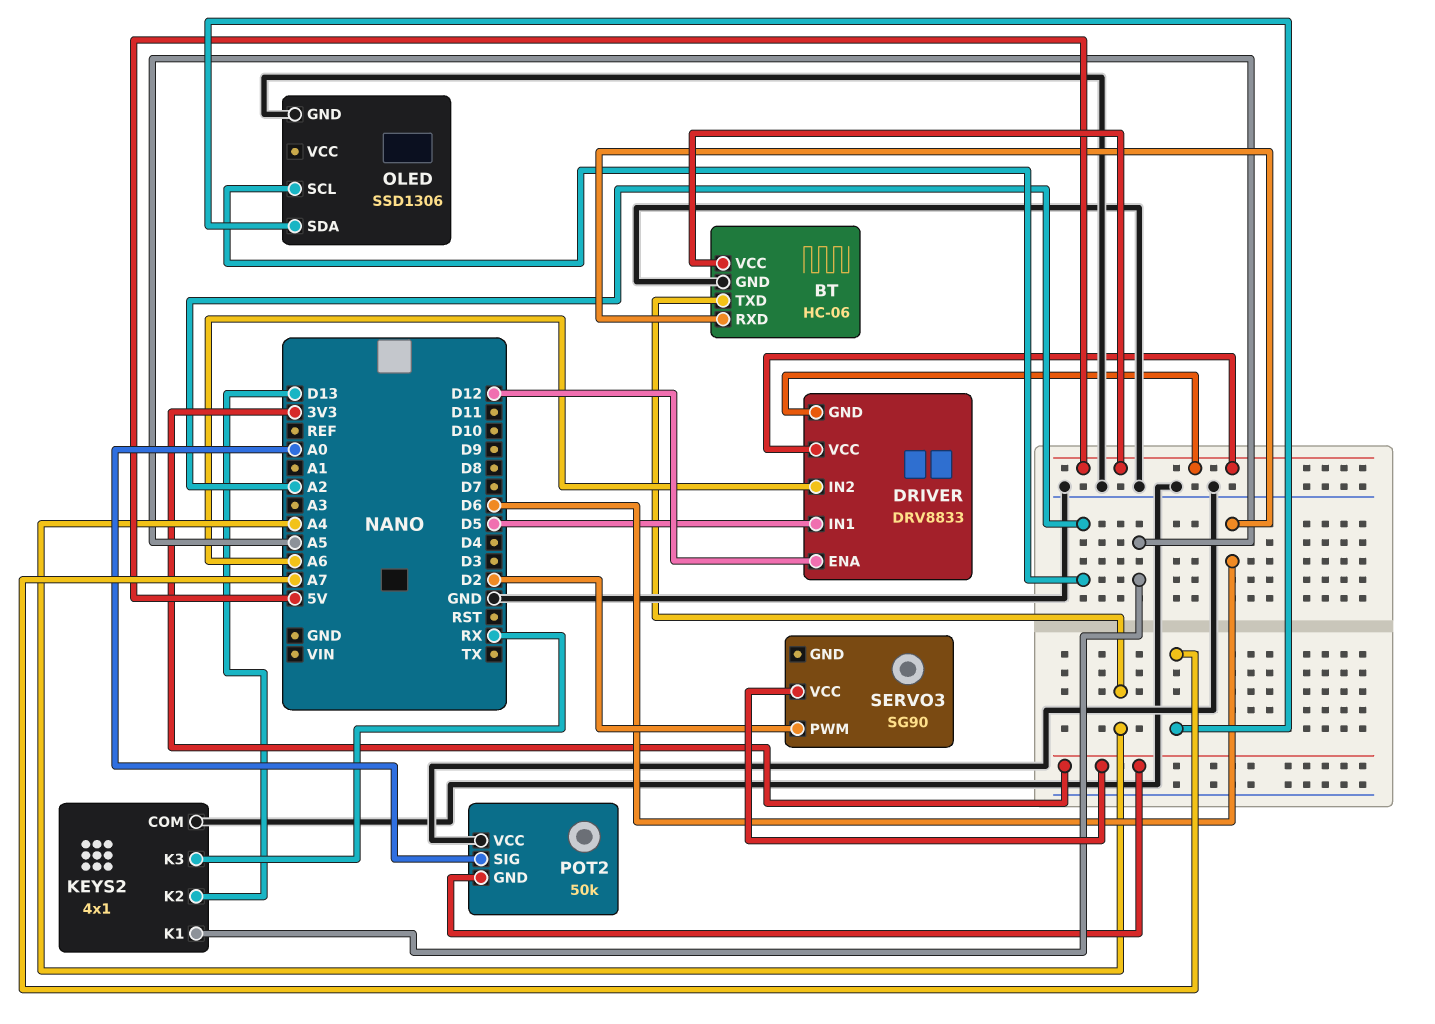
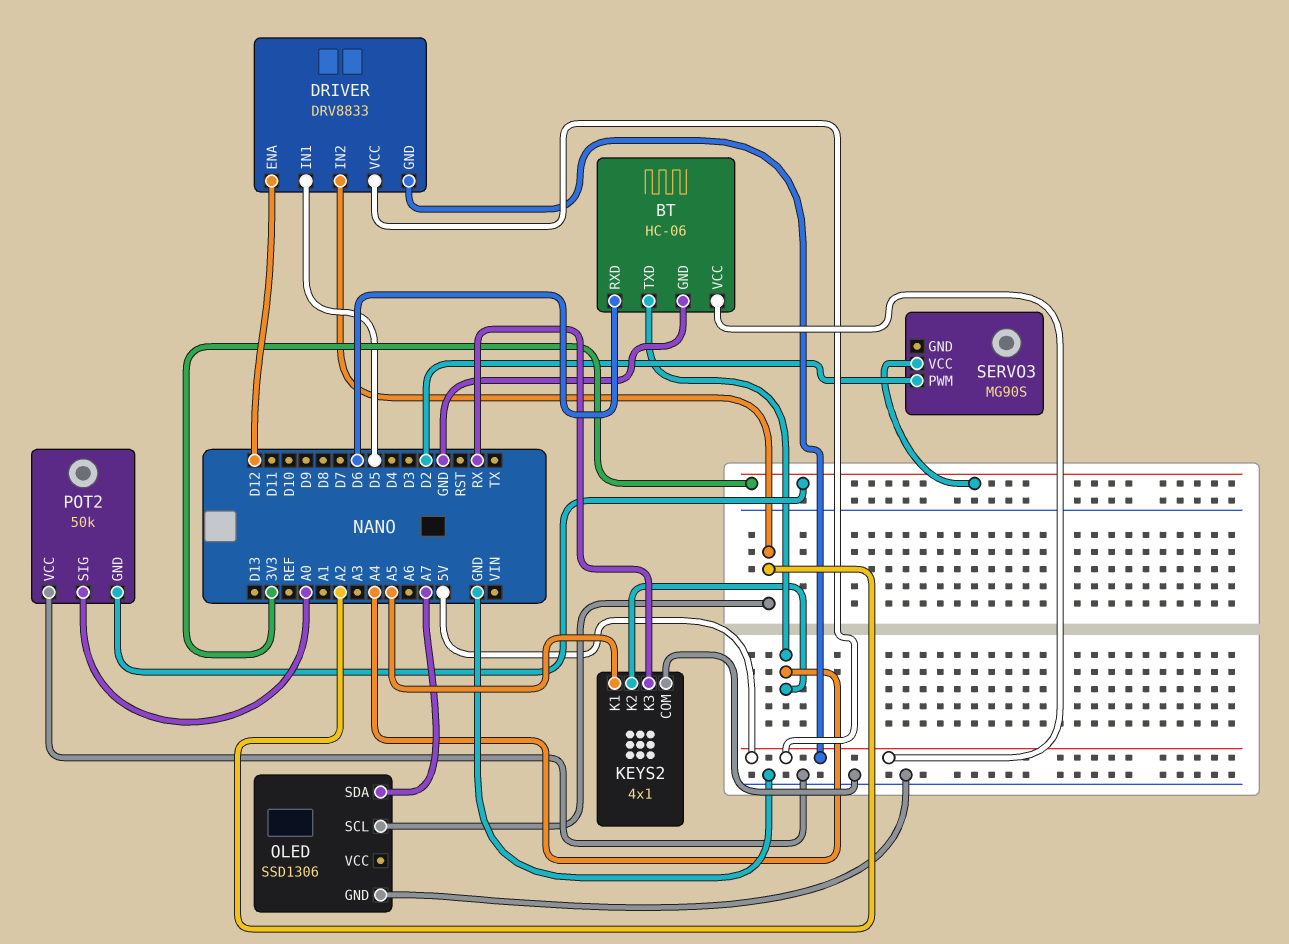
DRIVER pin IN2: A6 -> A2
KEYS2 pin K2: D13 -> A4
SERVO3: SG90 -> MG90S

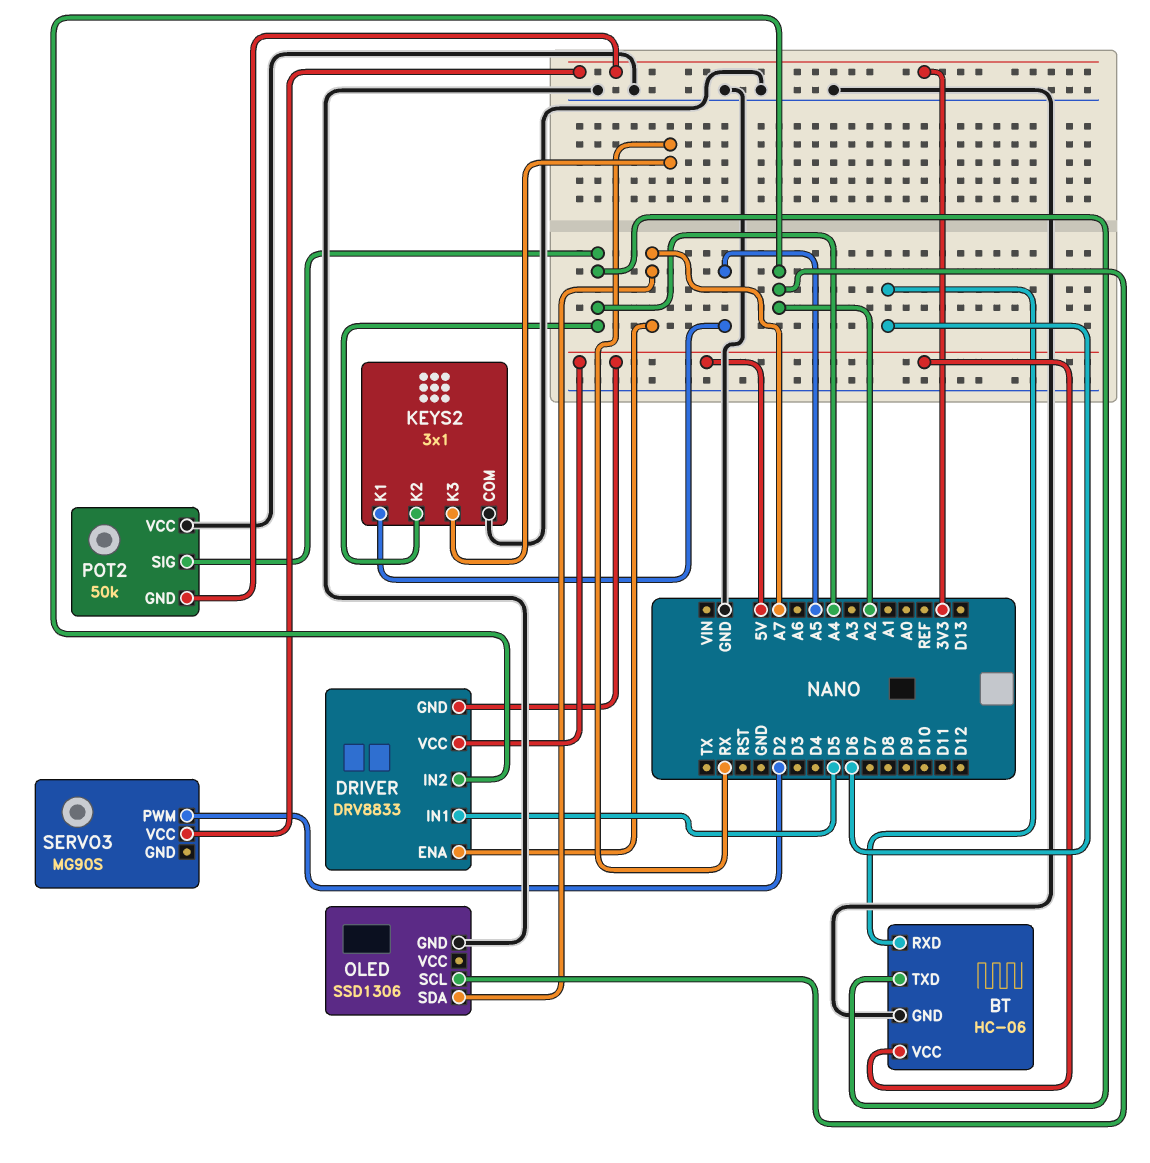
DRIVER pin ENA: D12 -> A7
KEYS2: 4x1 -> 3x1
POT2 pin SIG: A0 -> A4

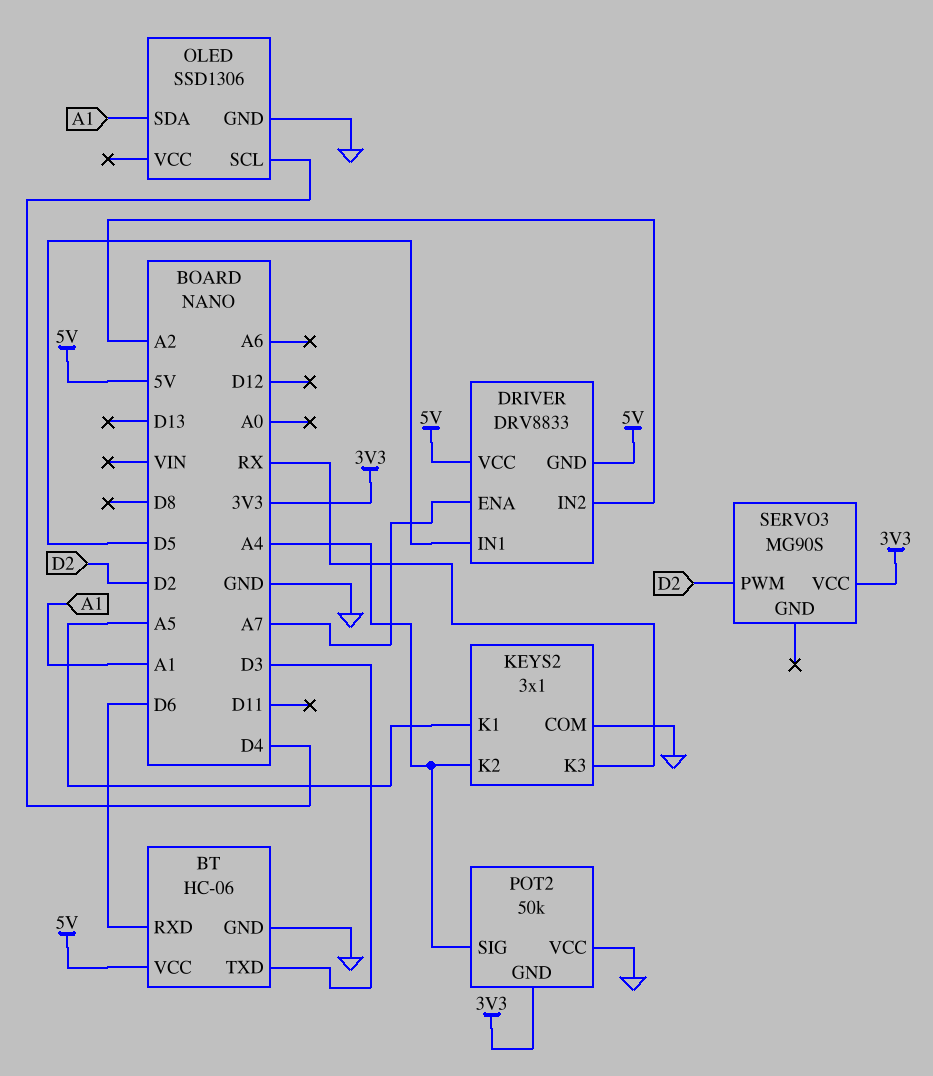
BT pin TXD: A4 -> D3
OLED pin SCL: A2 -> D4
OLED pin SDA: A7 -> A1

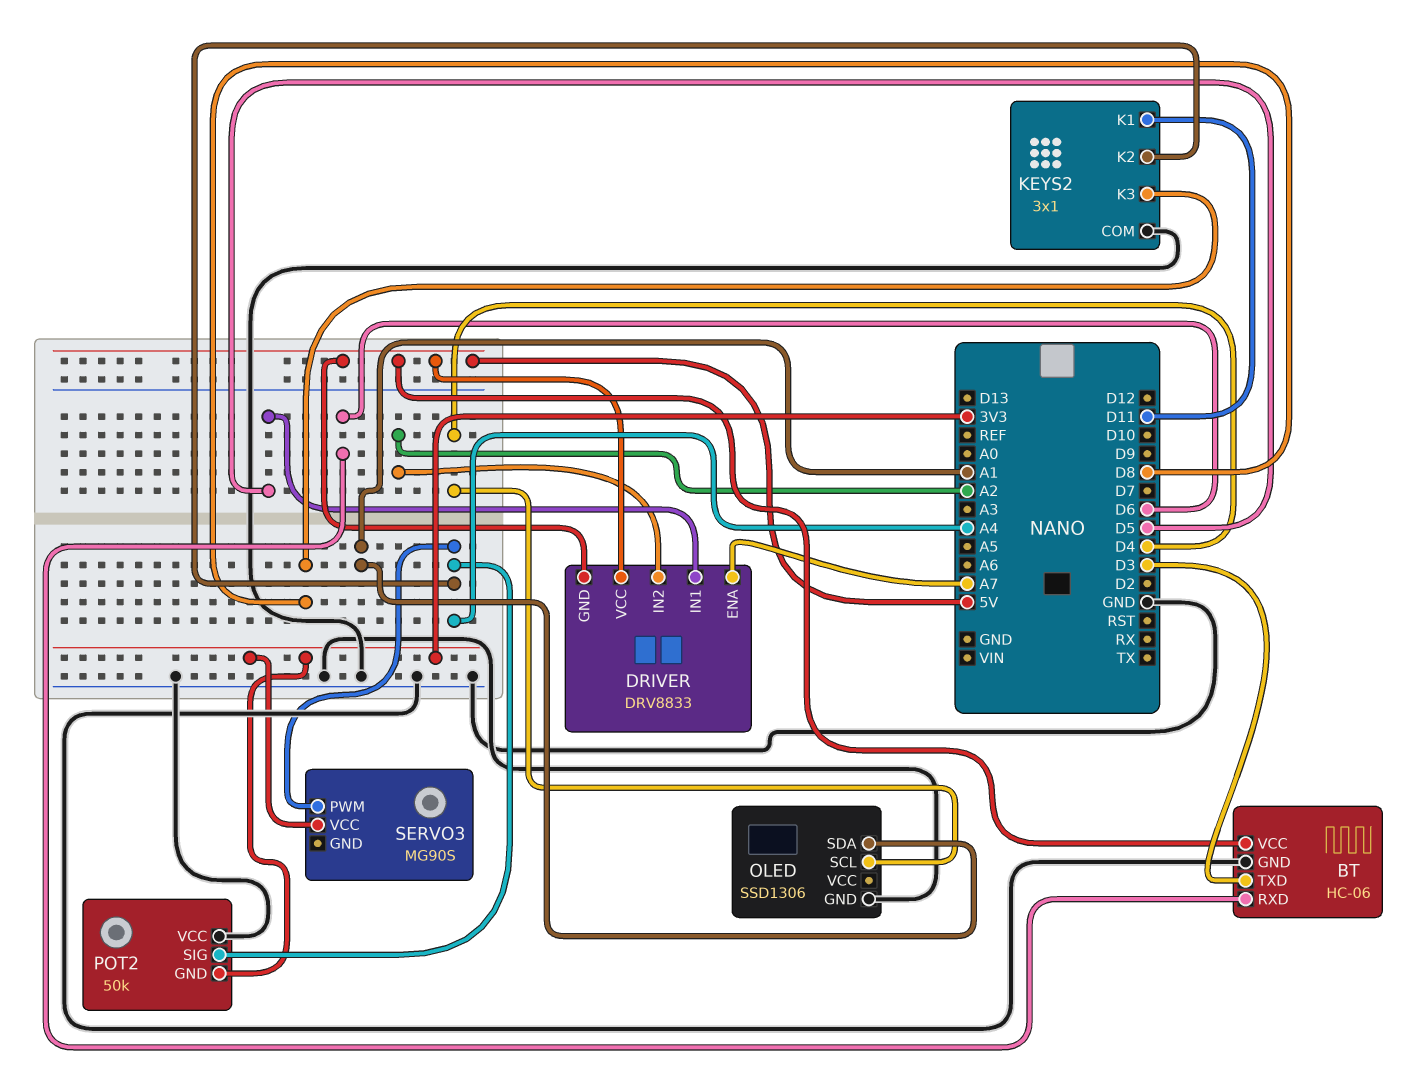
KEYS2 pin K1: A5 -> D11
KEYS2 pin K3: RX -> D8
SERVO3 pin PWM: D2 -> A4

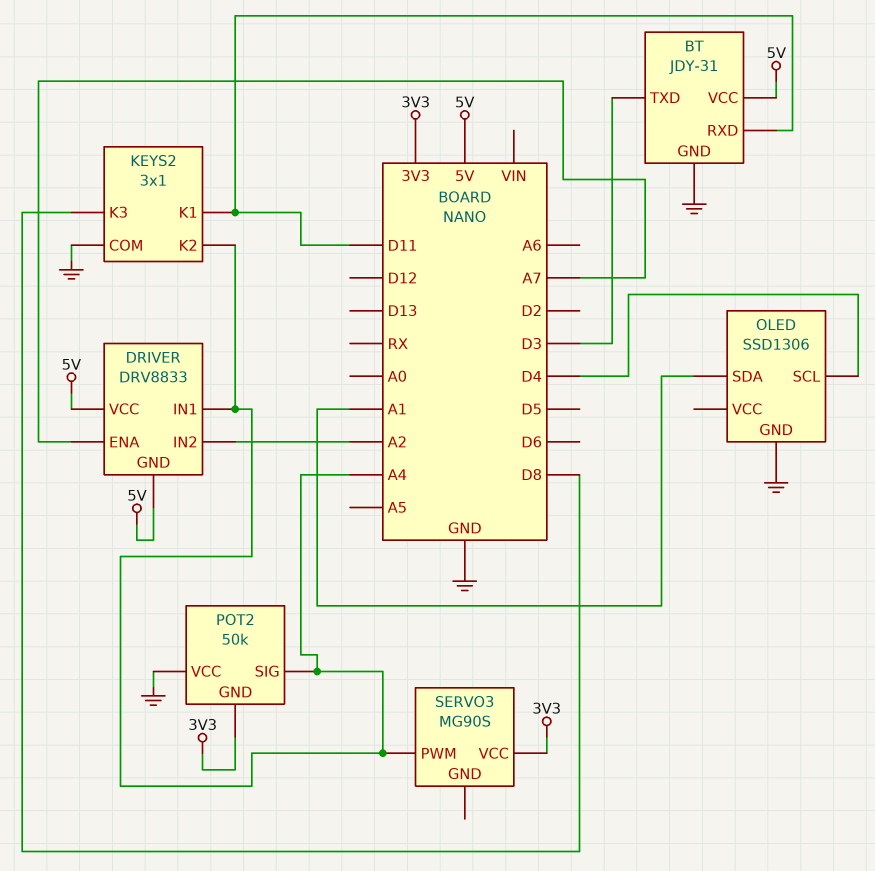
BT: HC-06 -> JDY-31
BT pin RXD: D6 -> D11
DRIVER pin IN1: D5 -> A4

